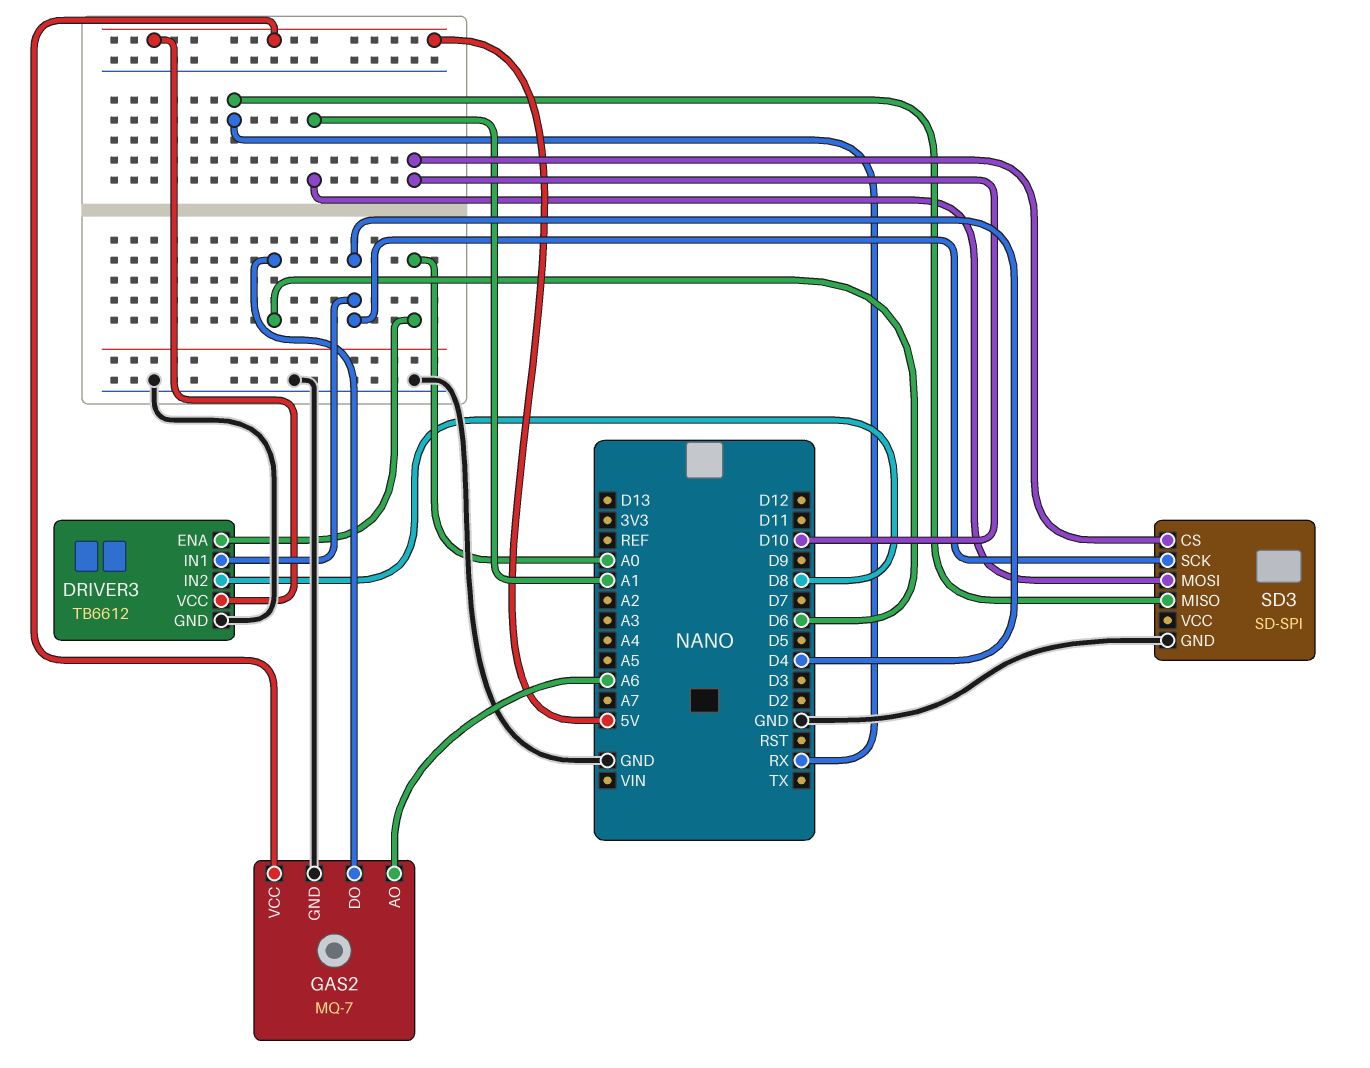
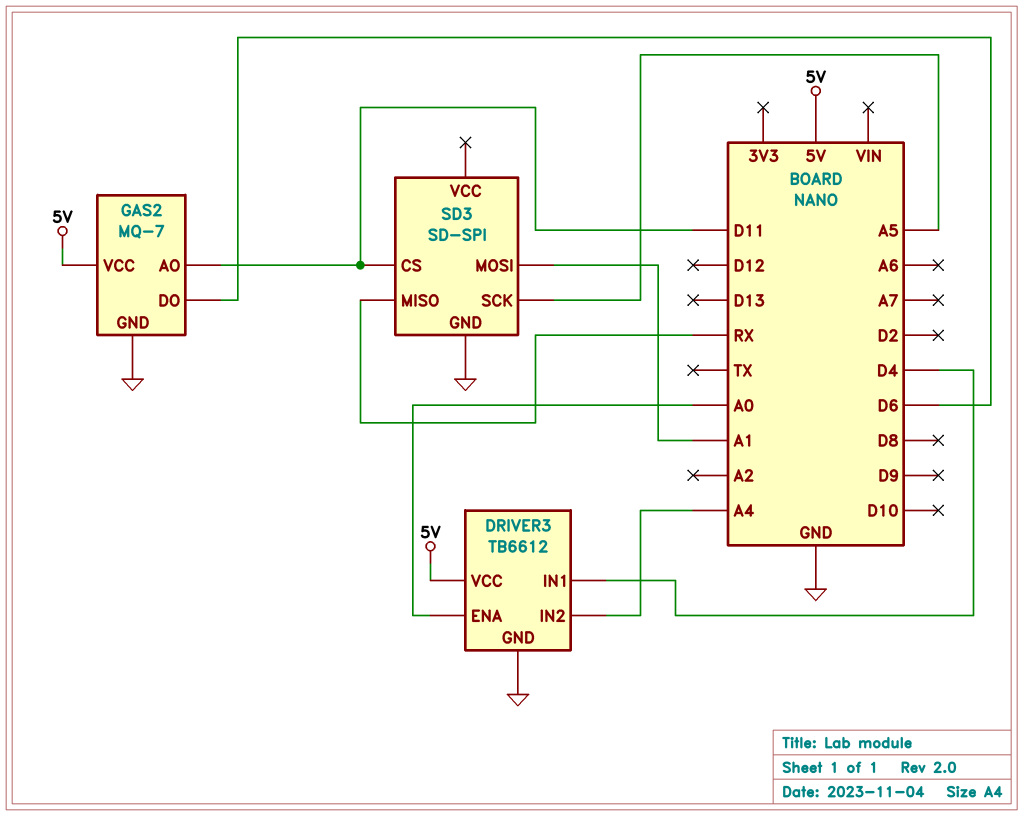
DRIVER3 pin IN2: D8 -> A4
GAS2 pin AO: A6 -> D11
SD3 pin CS: D10 -> D11
SD3 pin SCK: D4 -> A5

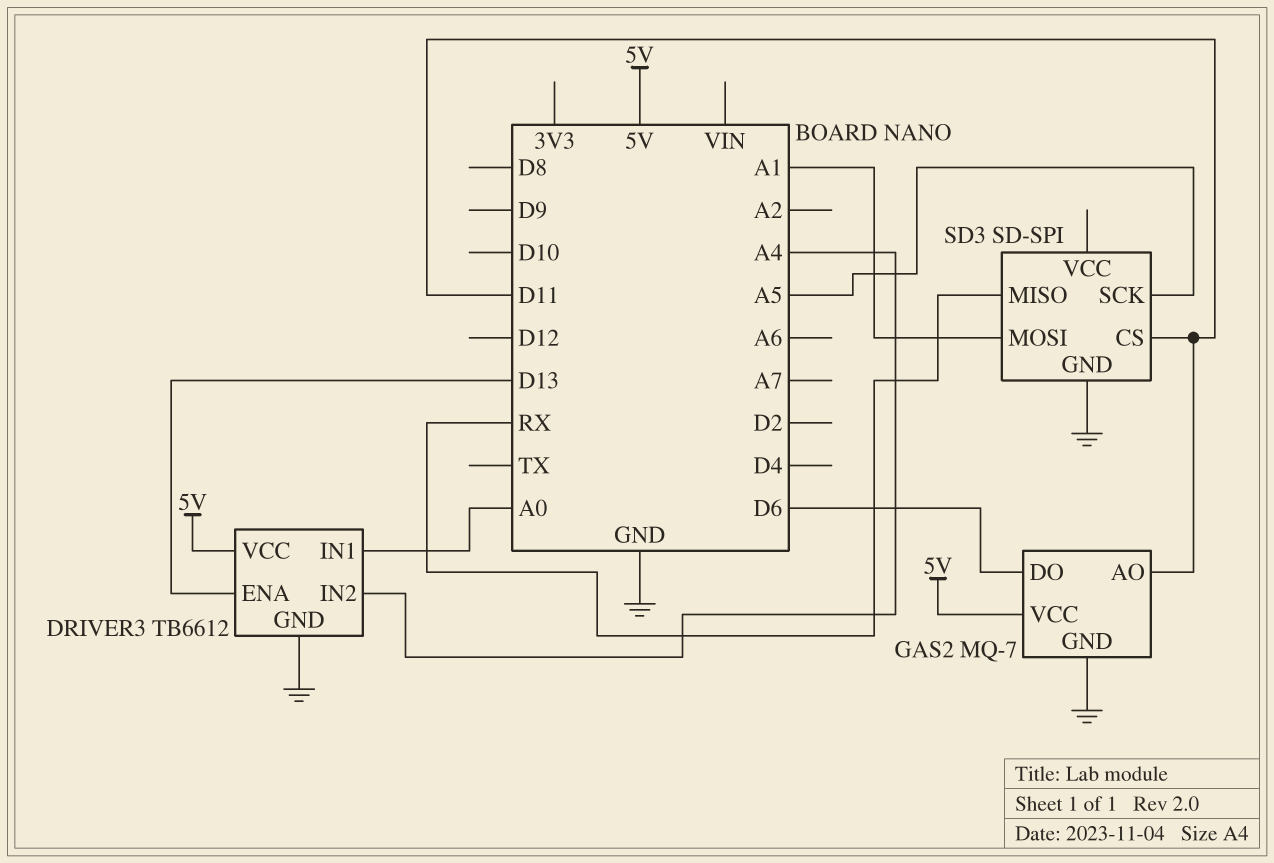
DRIVER3 pin ENA: A0 -> D13
DRIVER3 pin IN1: D4 -> A0

